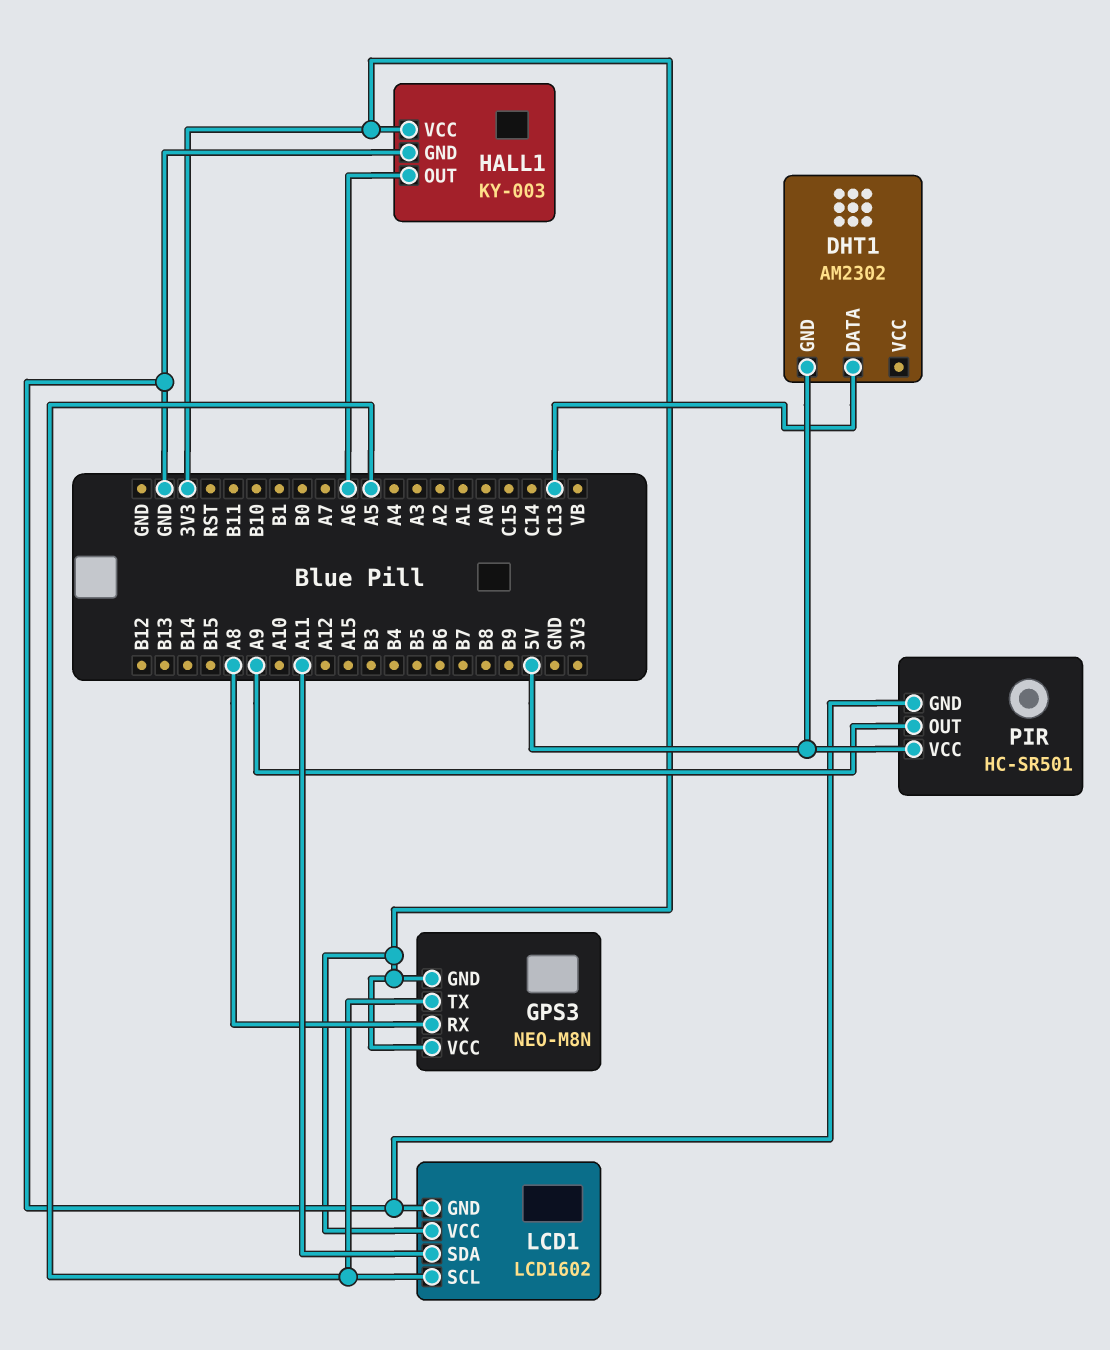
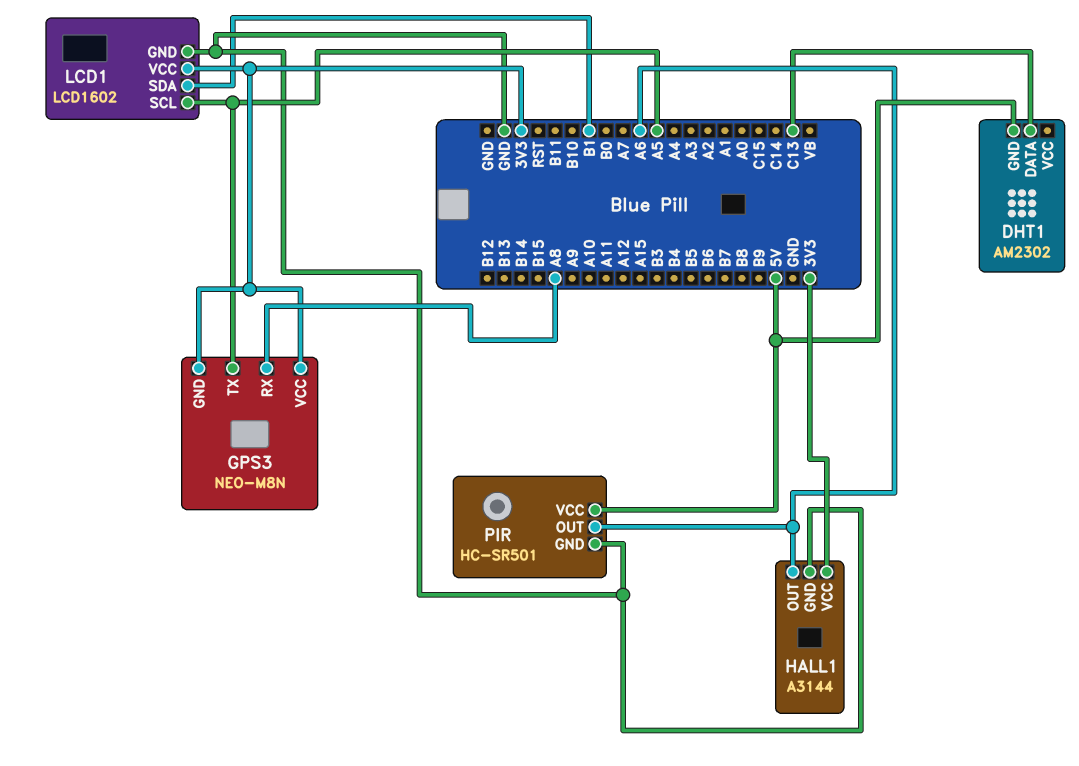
HALL1: KY-003 -> A3144
LCD1 pin SDA: A11 -> B1
PIR pin OUT: A9 -> A6

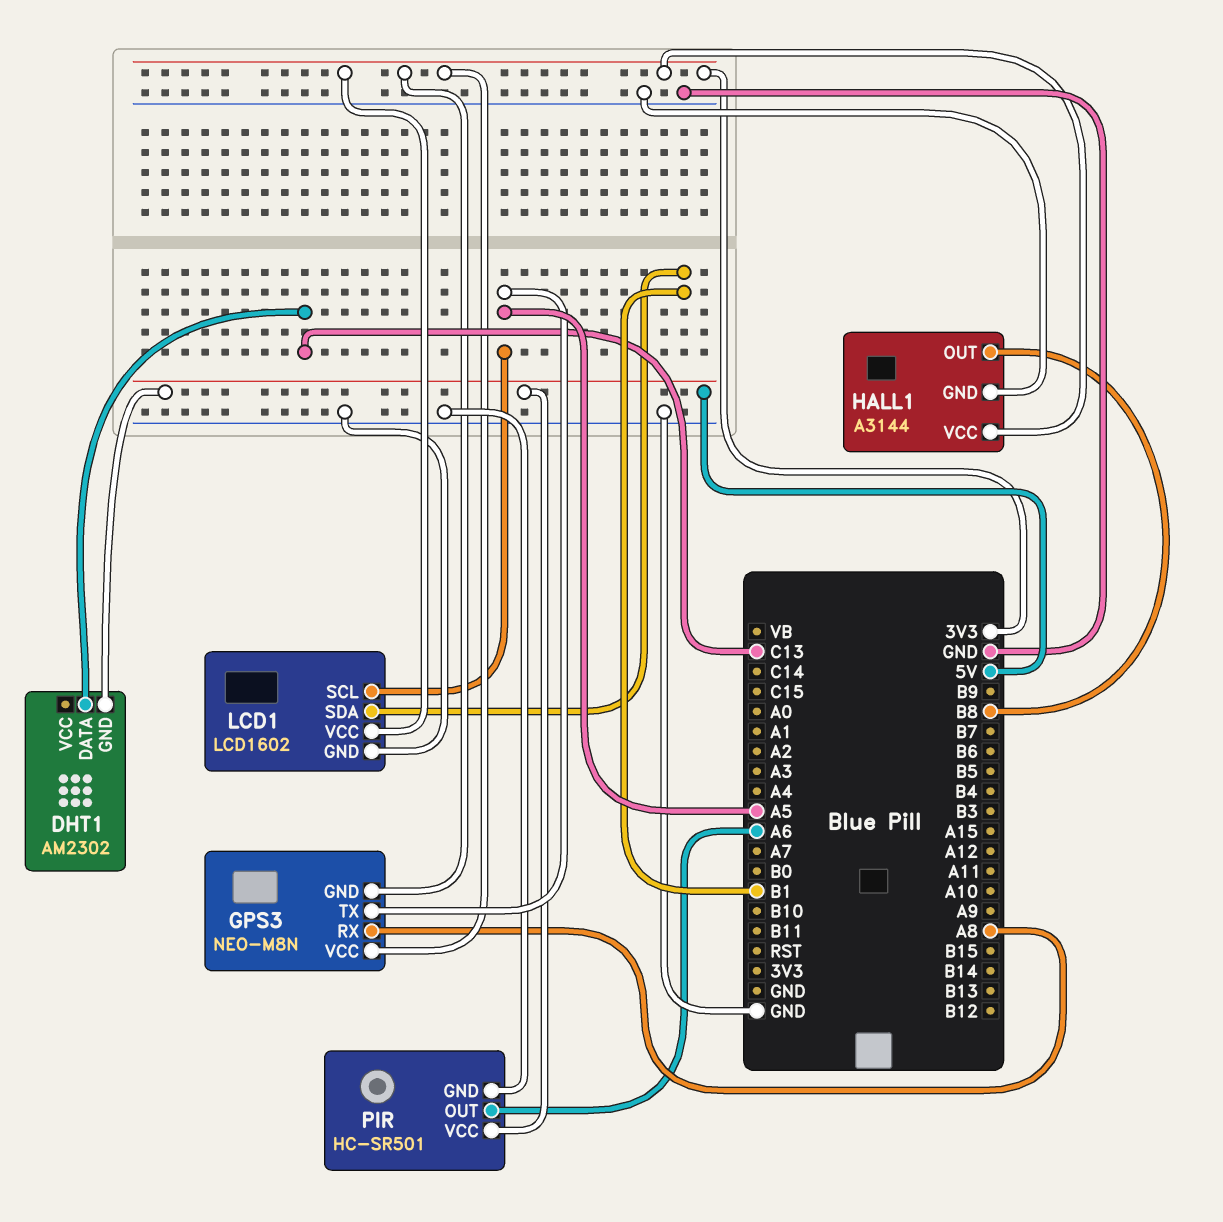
HALL1 pin OUT: A6 -> B8

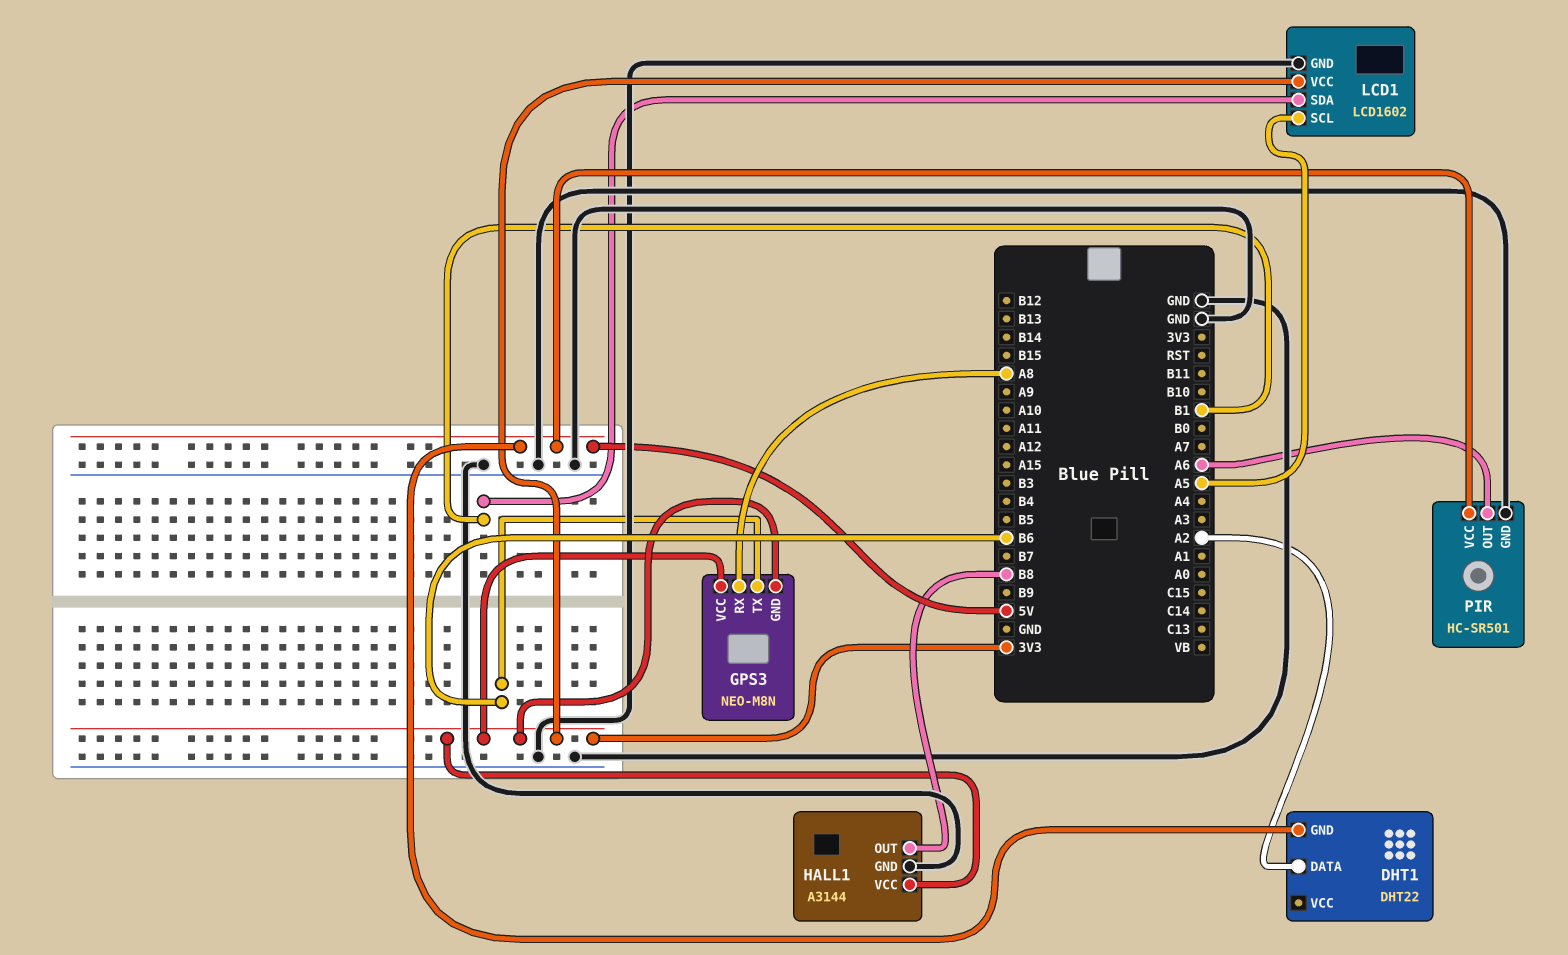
DHT1: AM2302 -> DHT22
DHT1 pin DATA: C13 -> A2
GPS3 pin TX: A5 -> B6

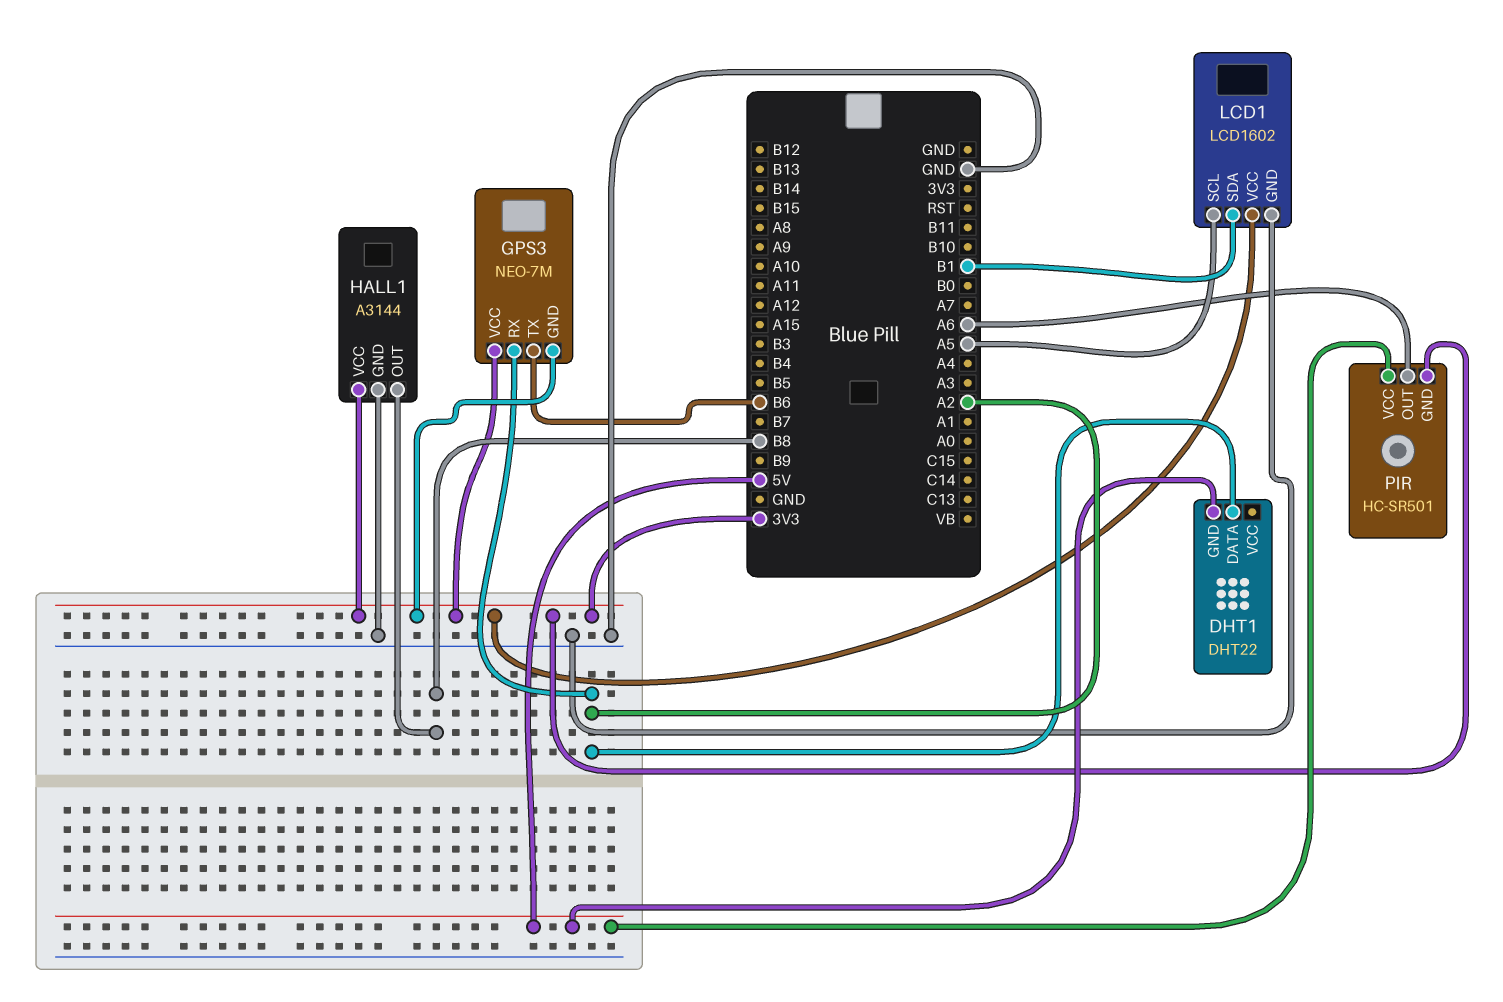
GPS3: NEO-M8N -> NEO-7M
GPS3 pin RX: A8 -> A2
PIR pin GND: GND -> 3V3

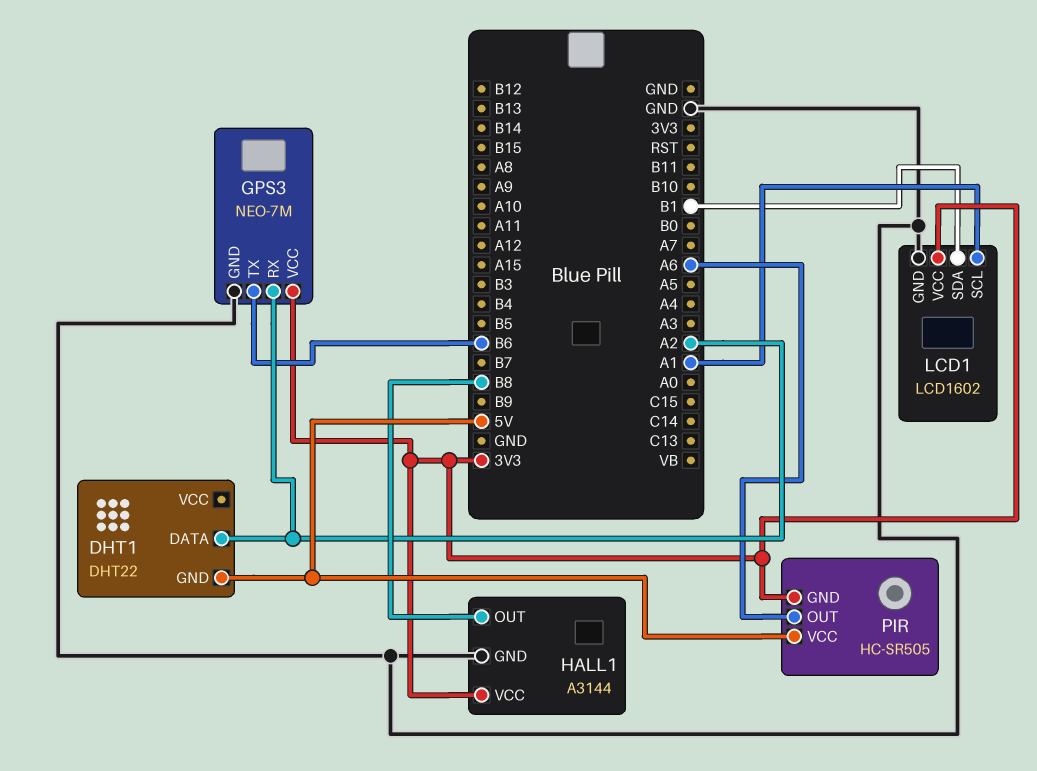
GPS3 pin GND: 3V3 -> GND
LCD1 pin SCL: A5 -> A1
PIR: HC-SR501 -> HC-SR505

